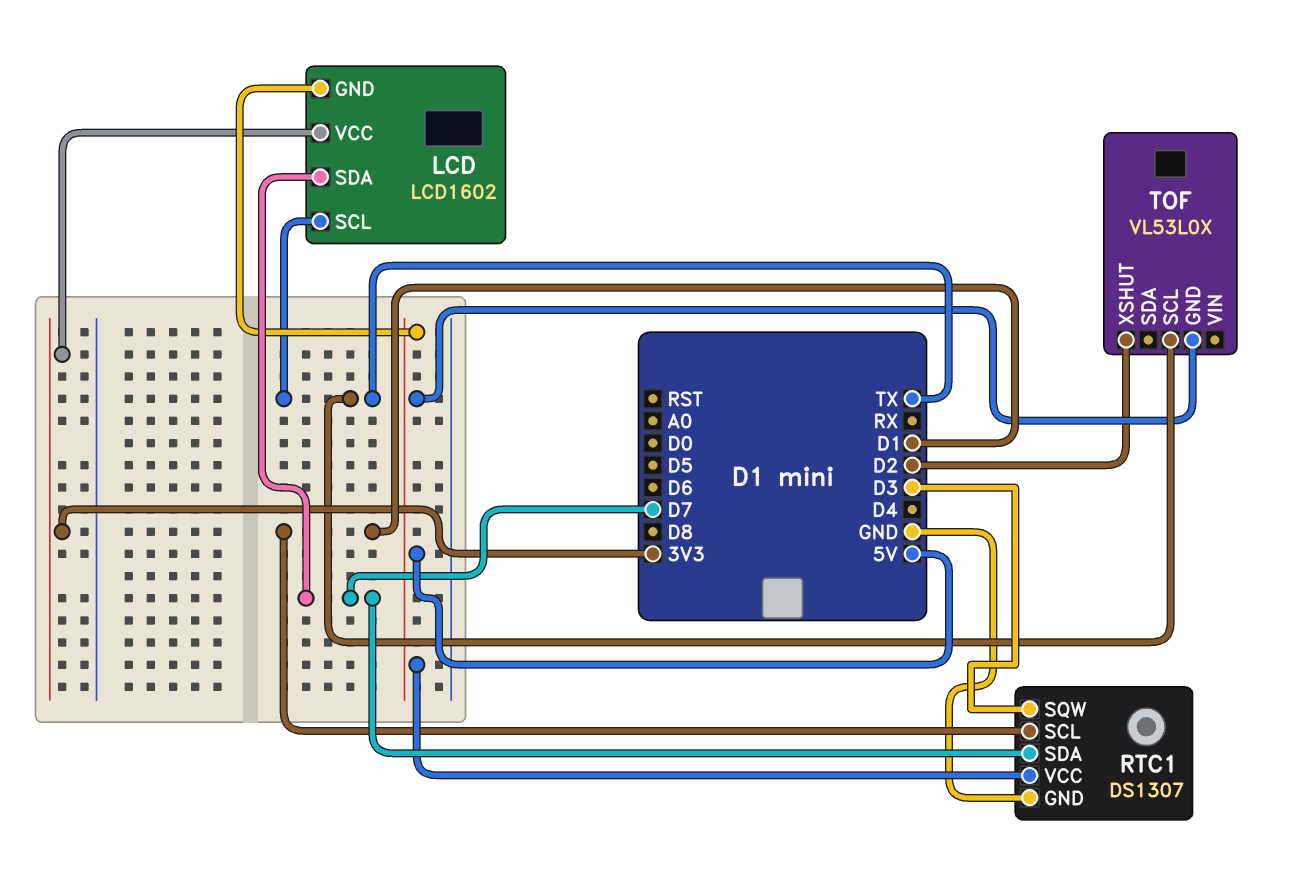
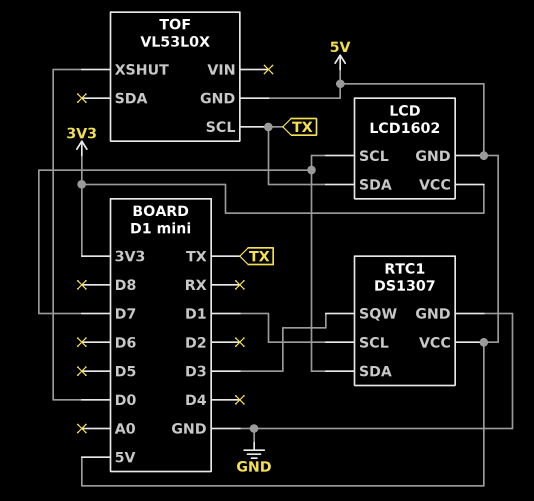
LCD pin SCL: TX -> D7
LCD pin SDA: D7 -> TX
TOF pin XSHUT: D2 -> D0

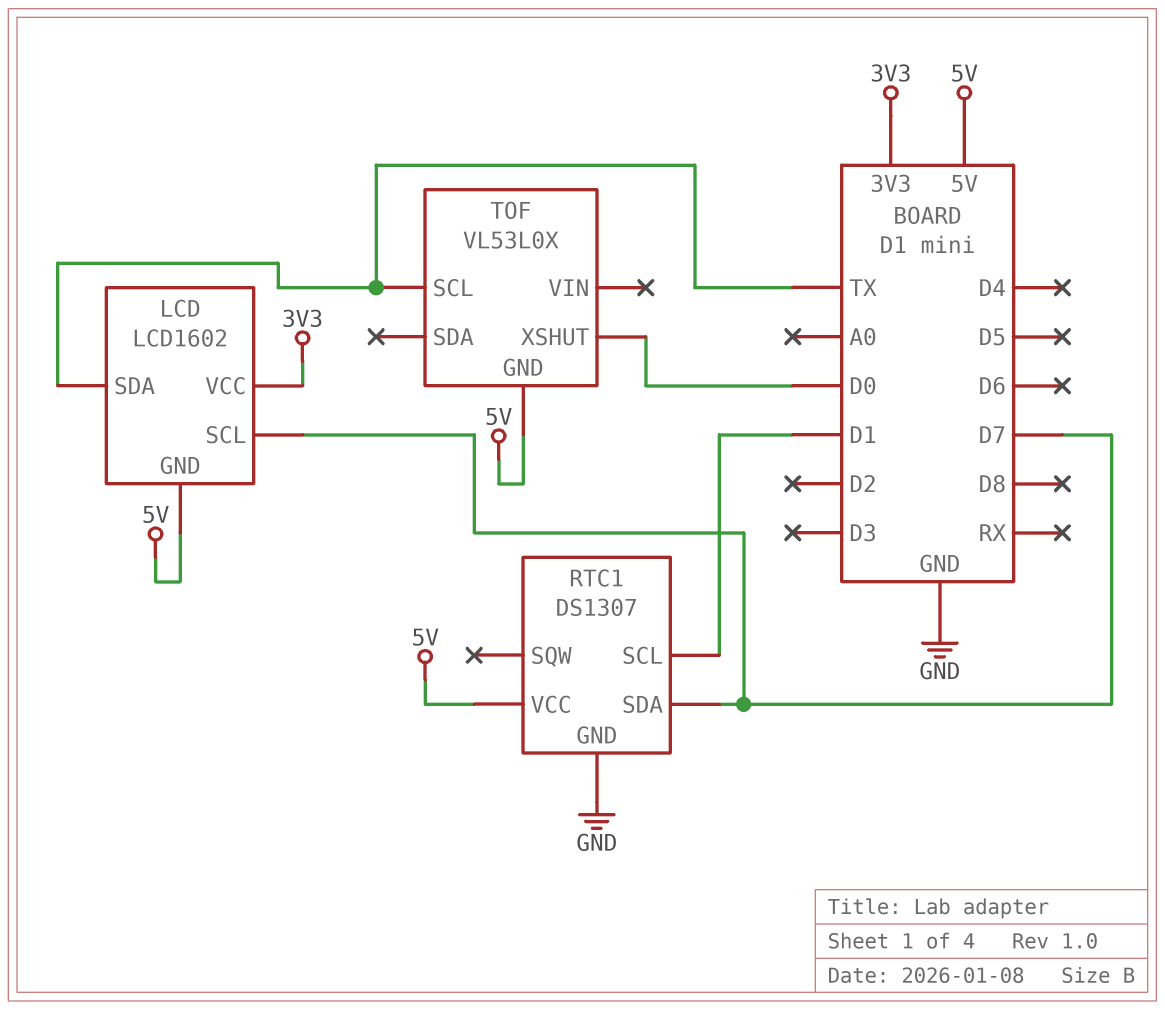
RTC1 pin SQW: D3 -> none

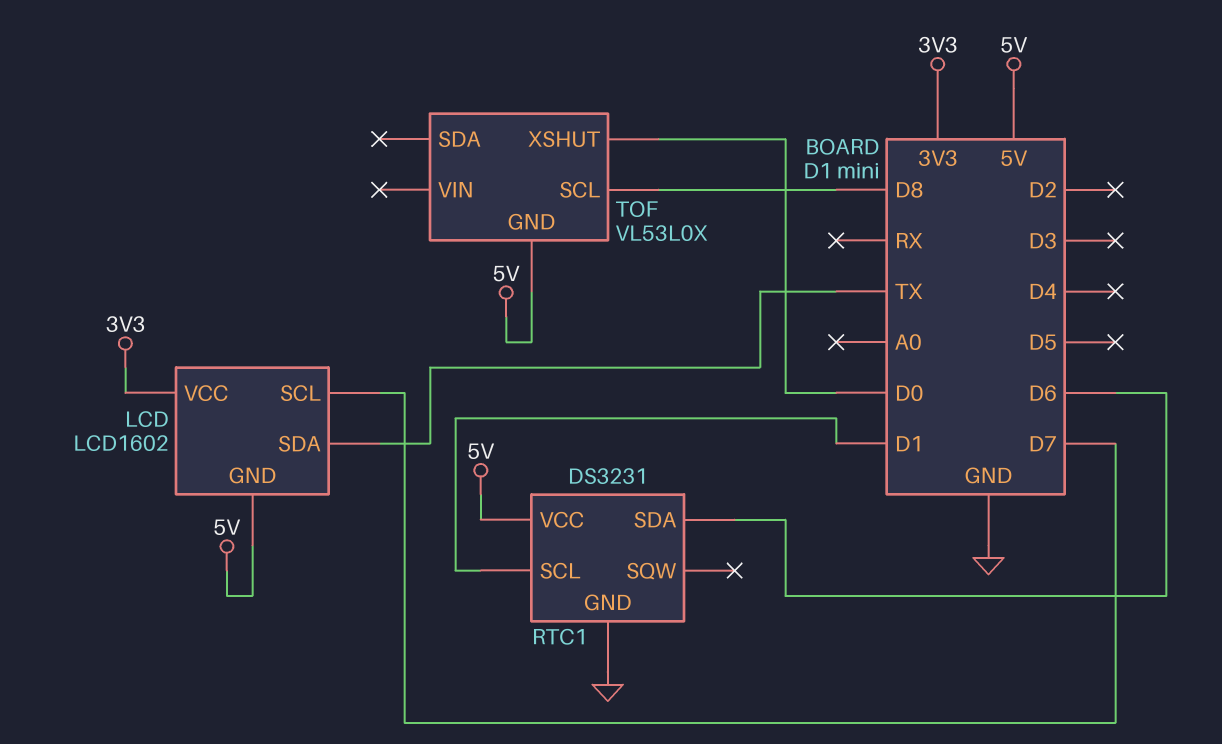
RTC1: DS1307 -> DS3231
RTC1 pin SDA: D7 -> D6
TOF pin SCL: TX -> D8

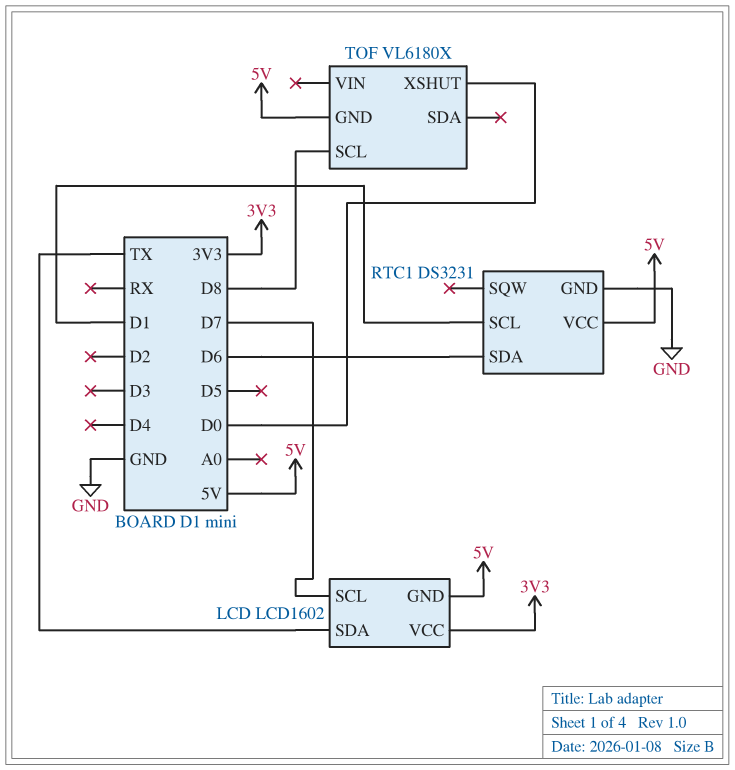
TOF: VL53L0X -> VL6180X

